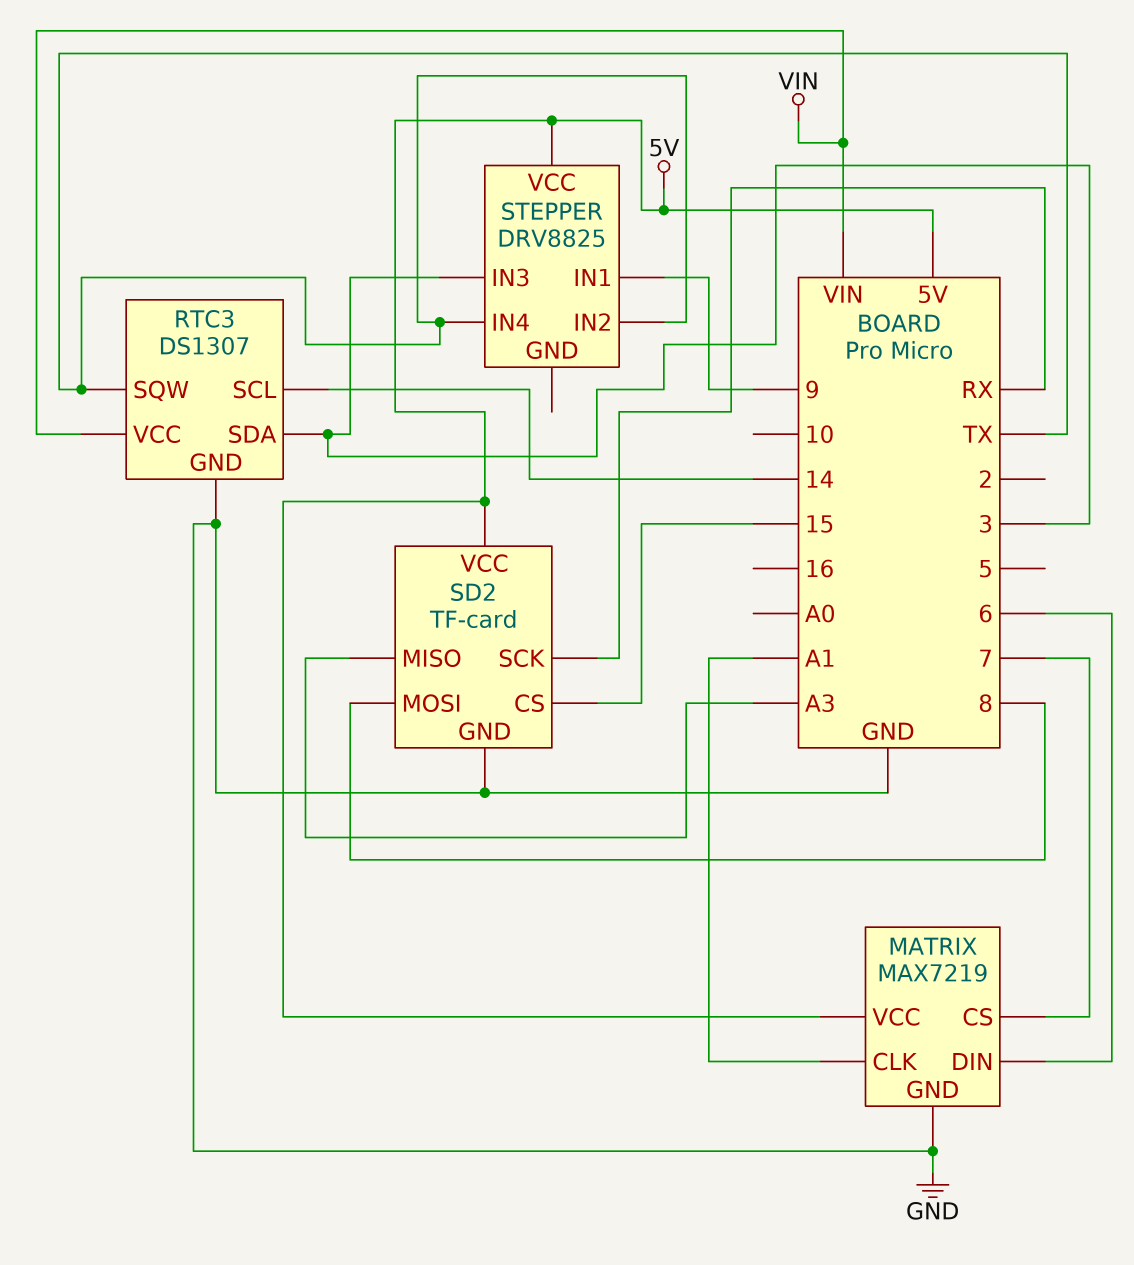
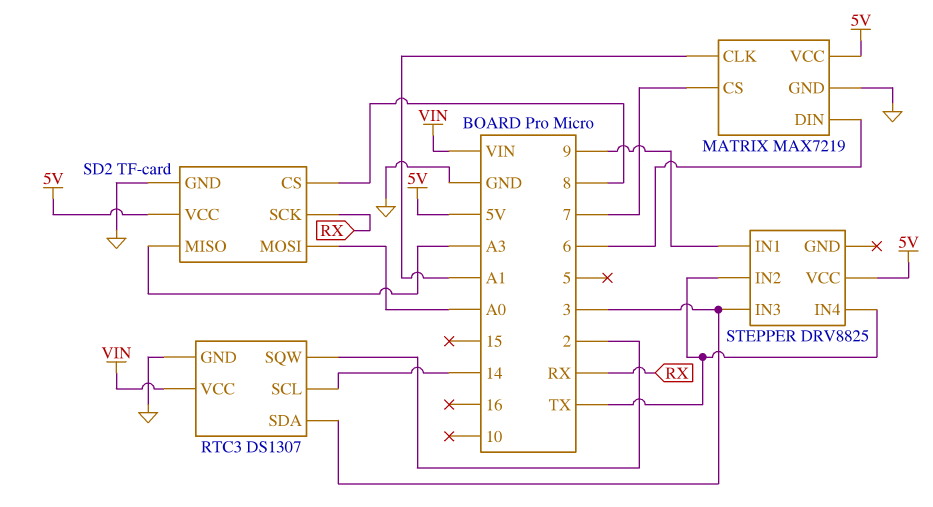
RTC3 pin SQW: TX -> 2
SD2 pin CS: 15 -> 8
SD2 pin MOSI: 8 -> A0

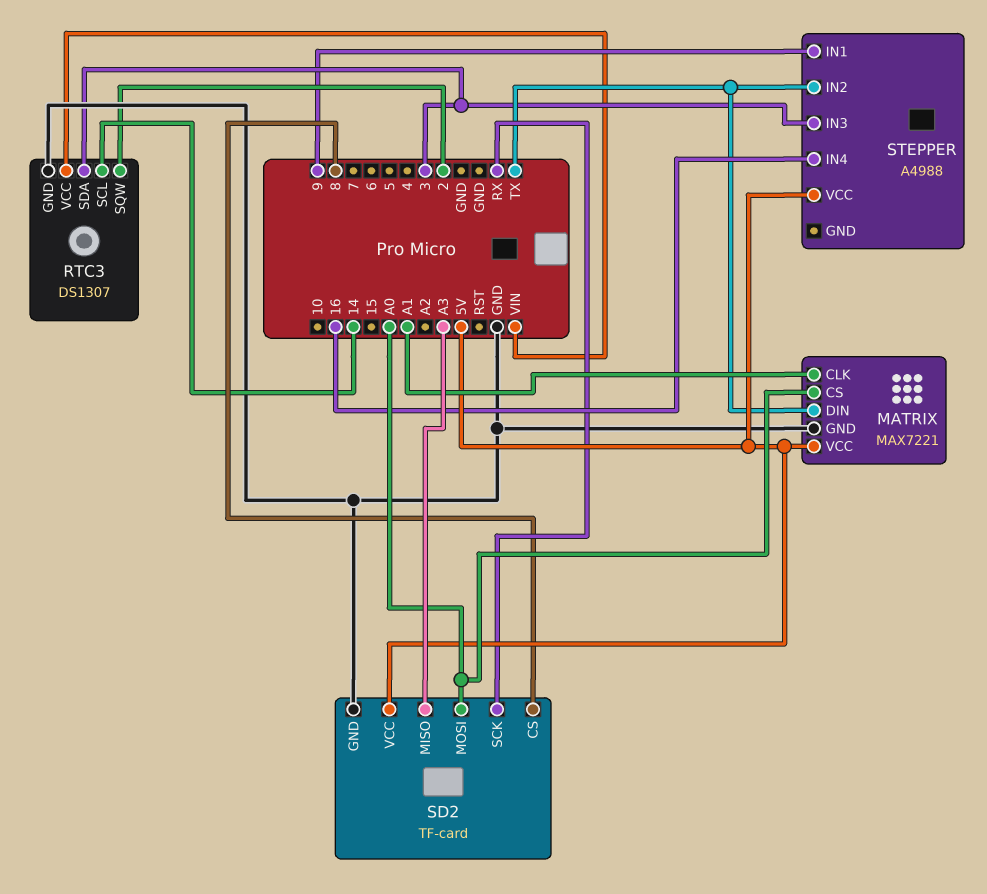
MATRIX: MAX7219 -> MAX7221
MATRIX pin CS: 7 -> A0
MATRIX pin DIN: 6 -> TX
STEPPER: DRV8825 -> A4988
STEPPER pin IN4: TX -> 16

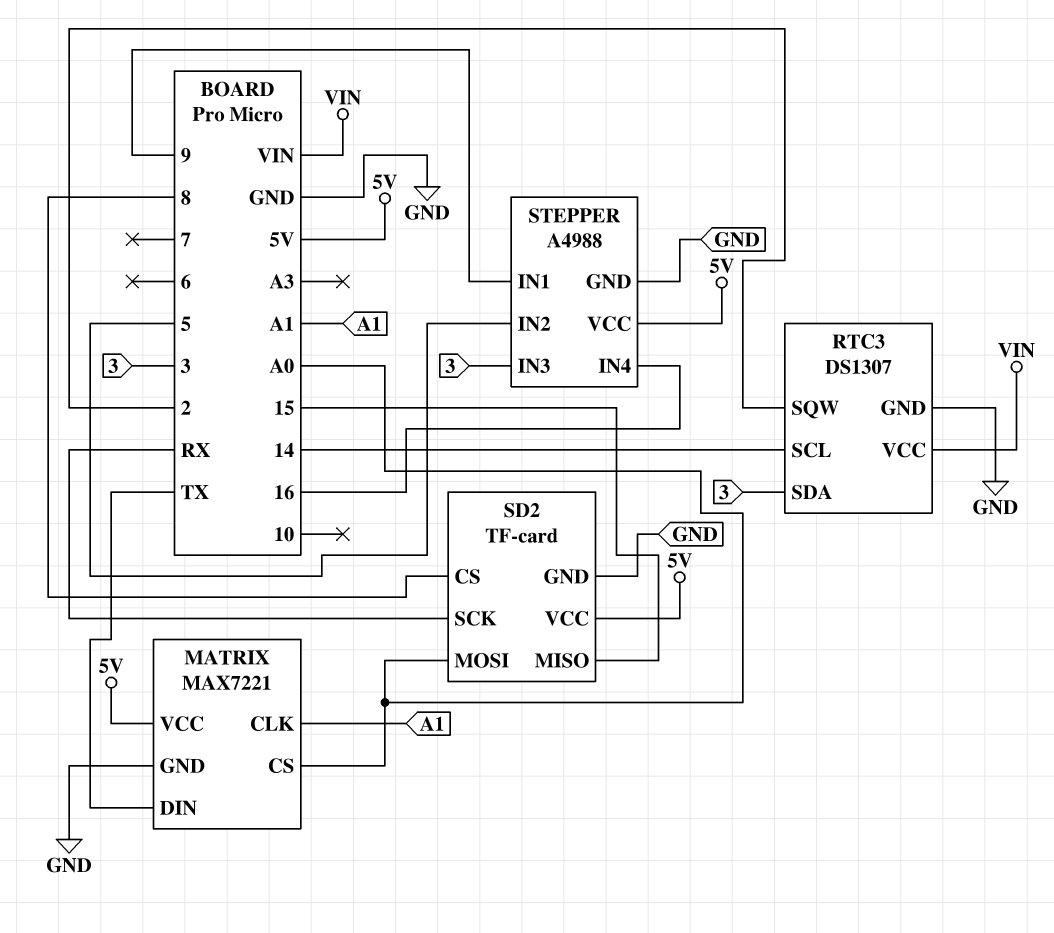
SD2 pin MISO: A3 -> 15
STEPPER pin GND: none -> GND
STEPPER pin IN2: TX -> 5

